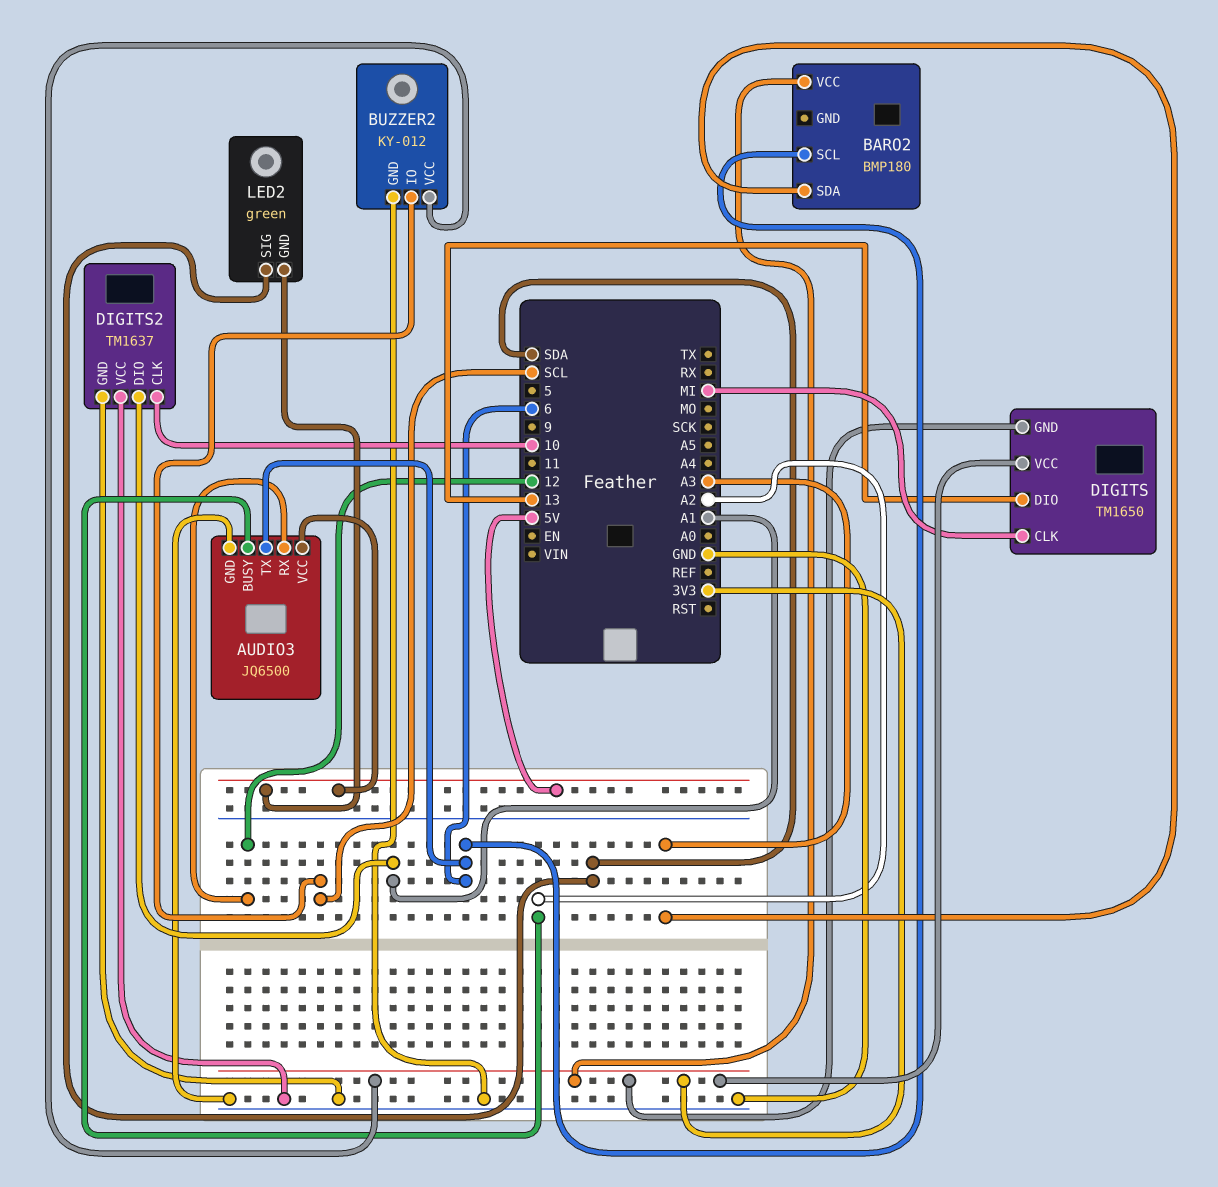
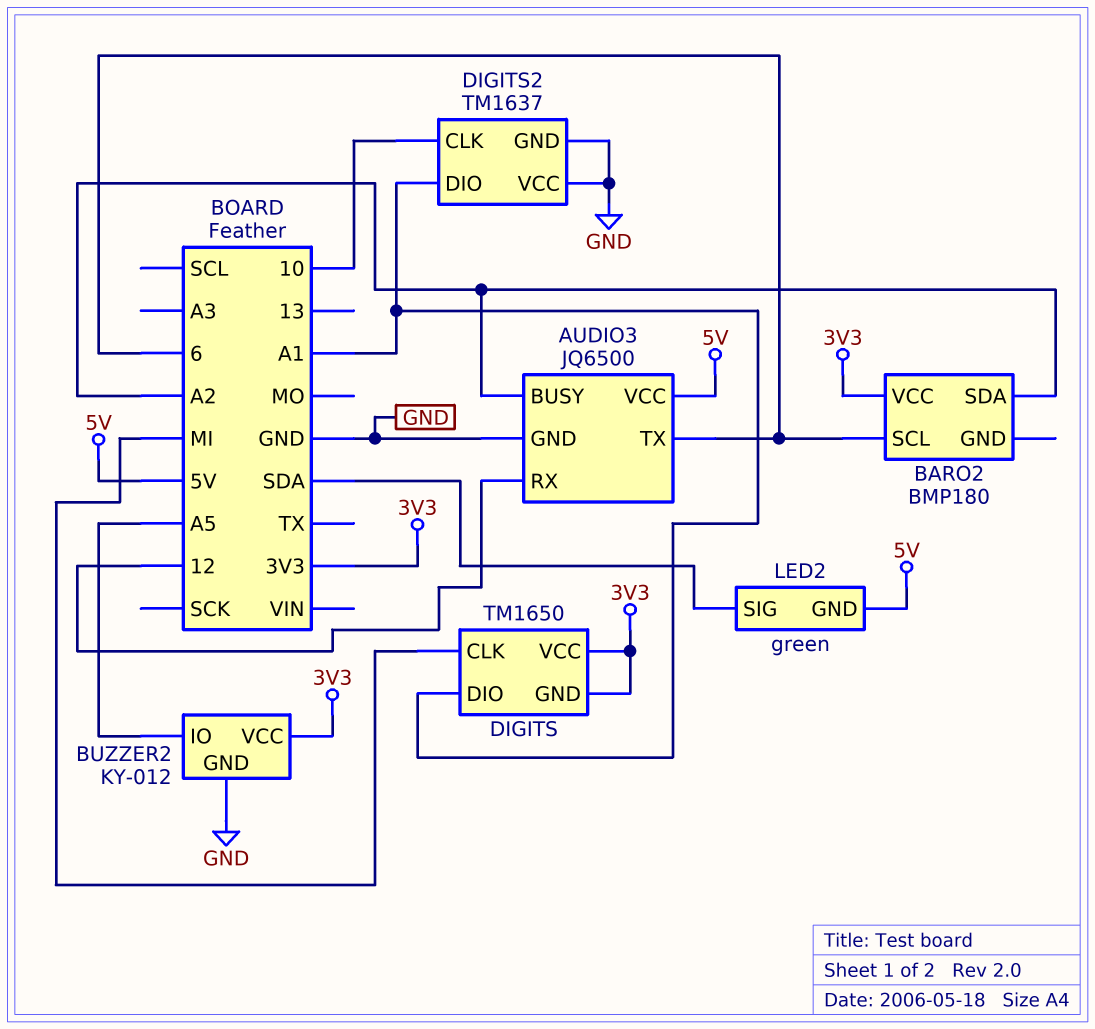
BARO2 pin SDA: A3 -> A2
BUZZER2 pin IO: SCL -> A5
DIGITS pin DIO: 13 -> A1

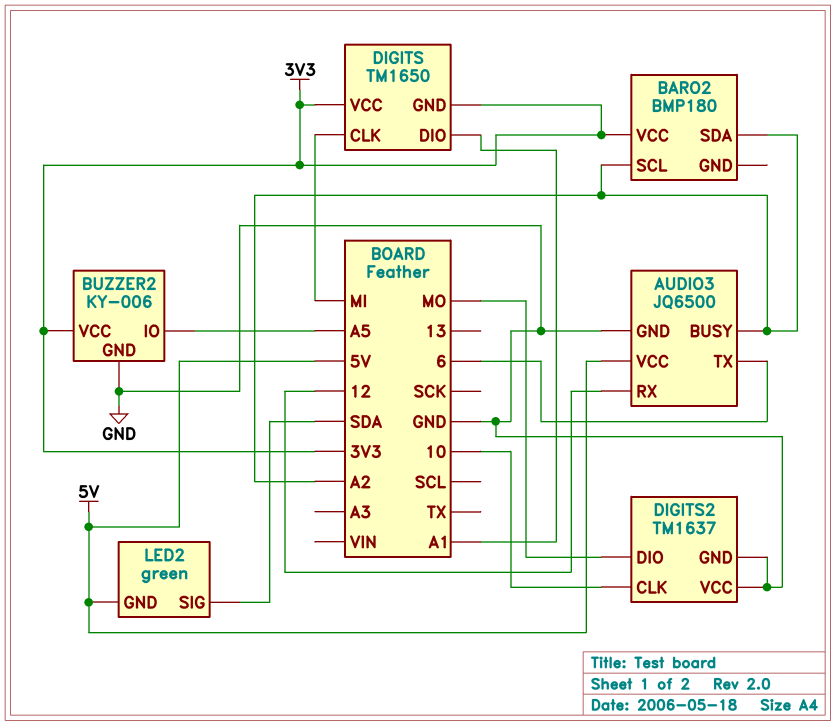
BARO2 pin SCL: 6 -> A2
BUZZER2: KY-012 -> KY-006
DIGITS2 pin DIO: A1 -> MO

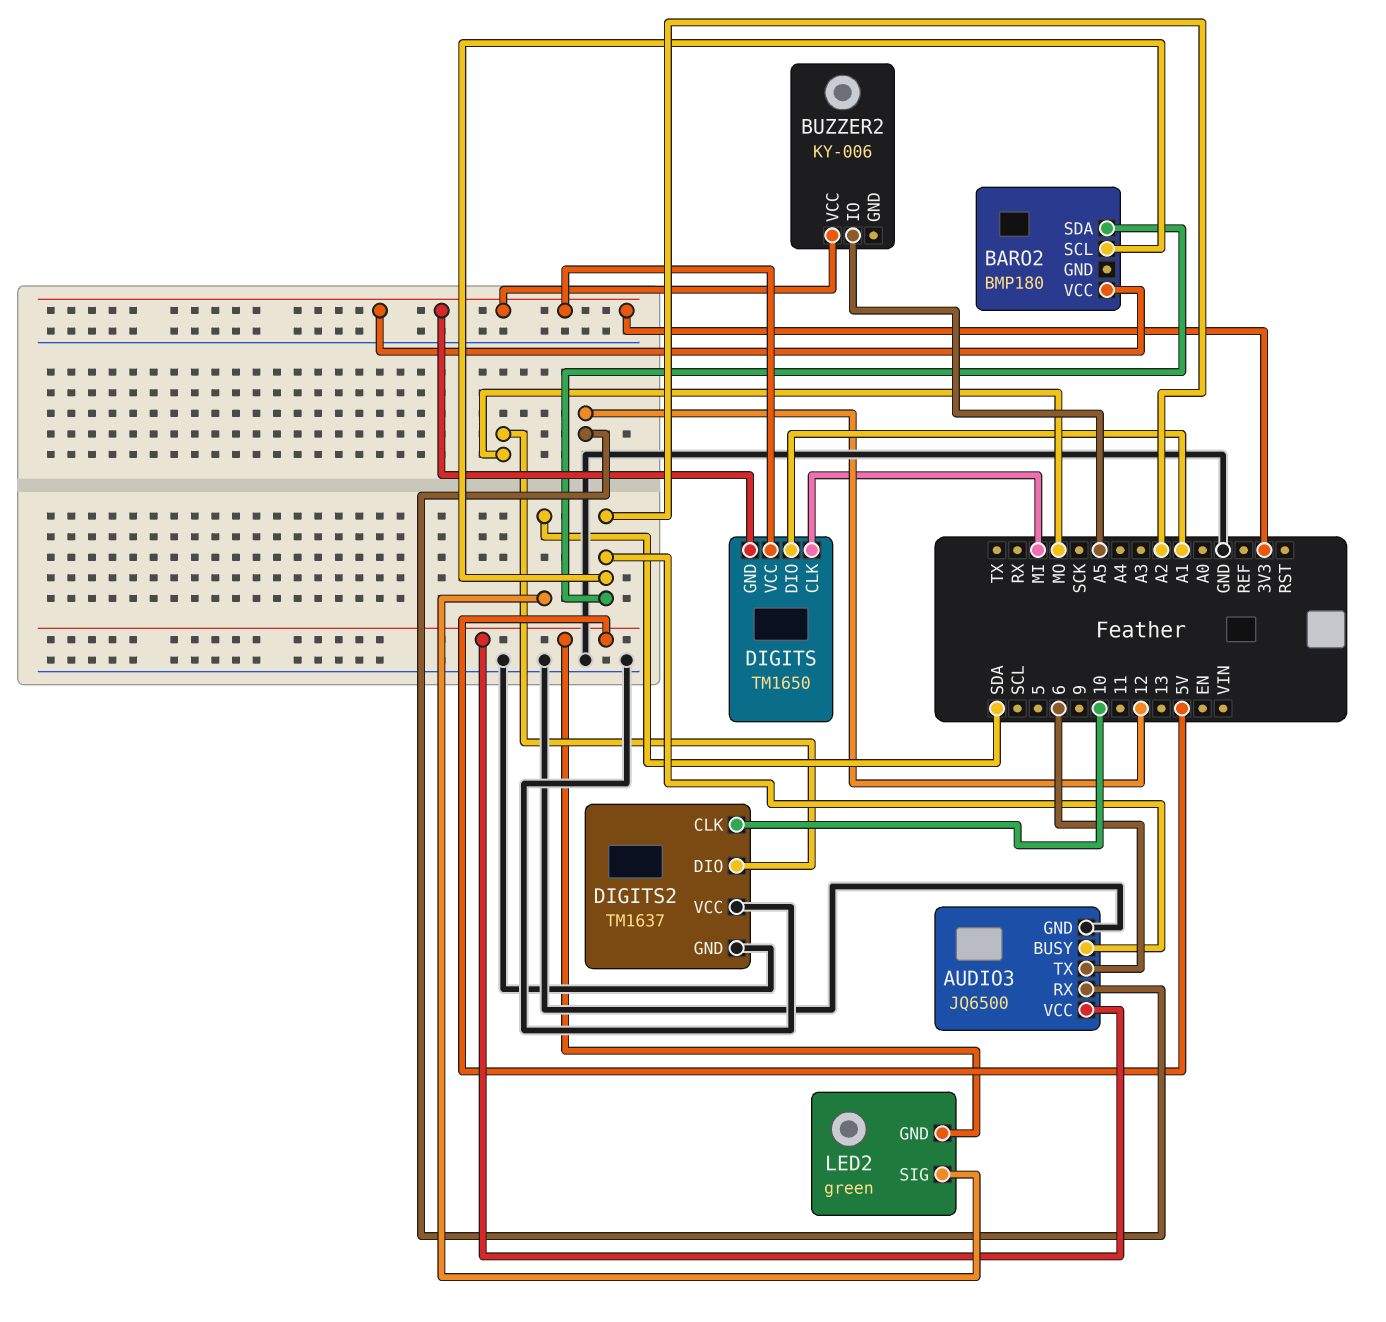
BUZZER2 pin GND: GND -> none

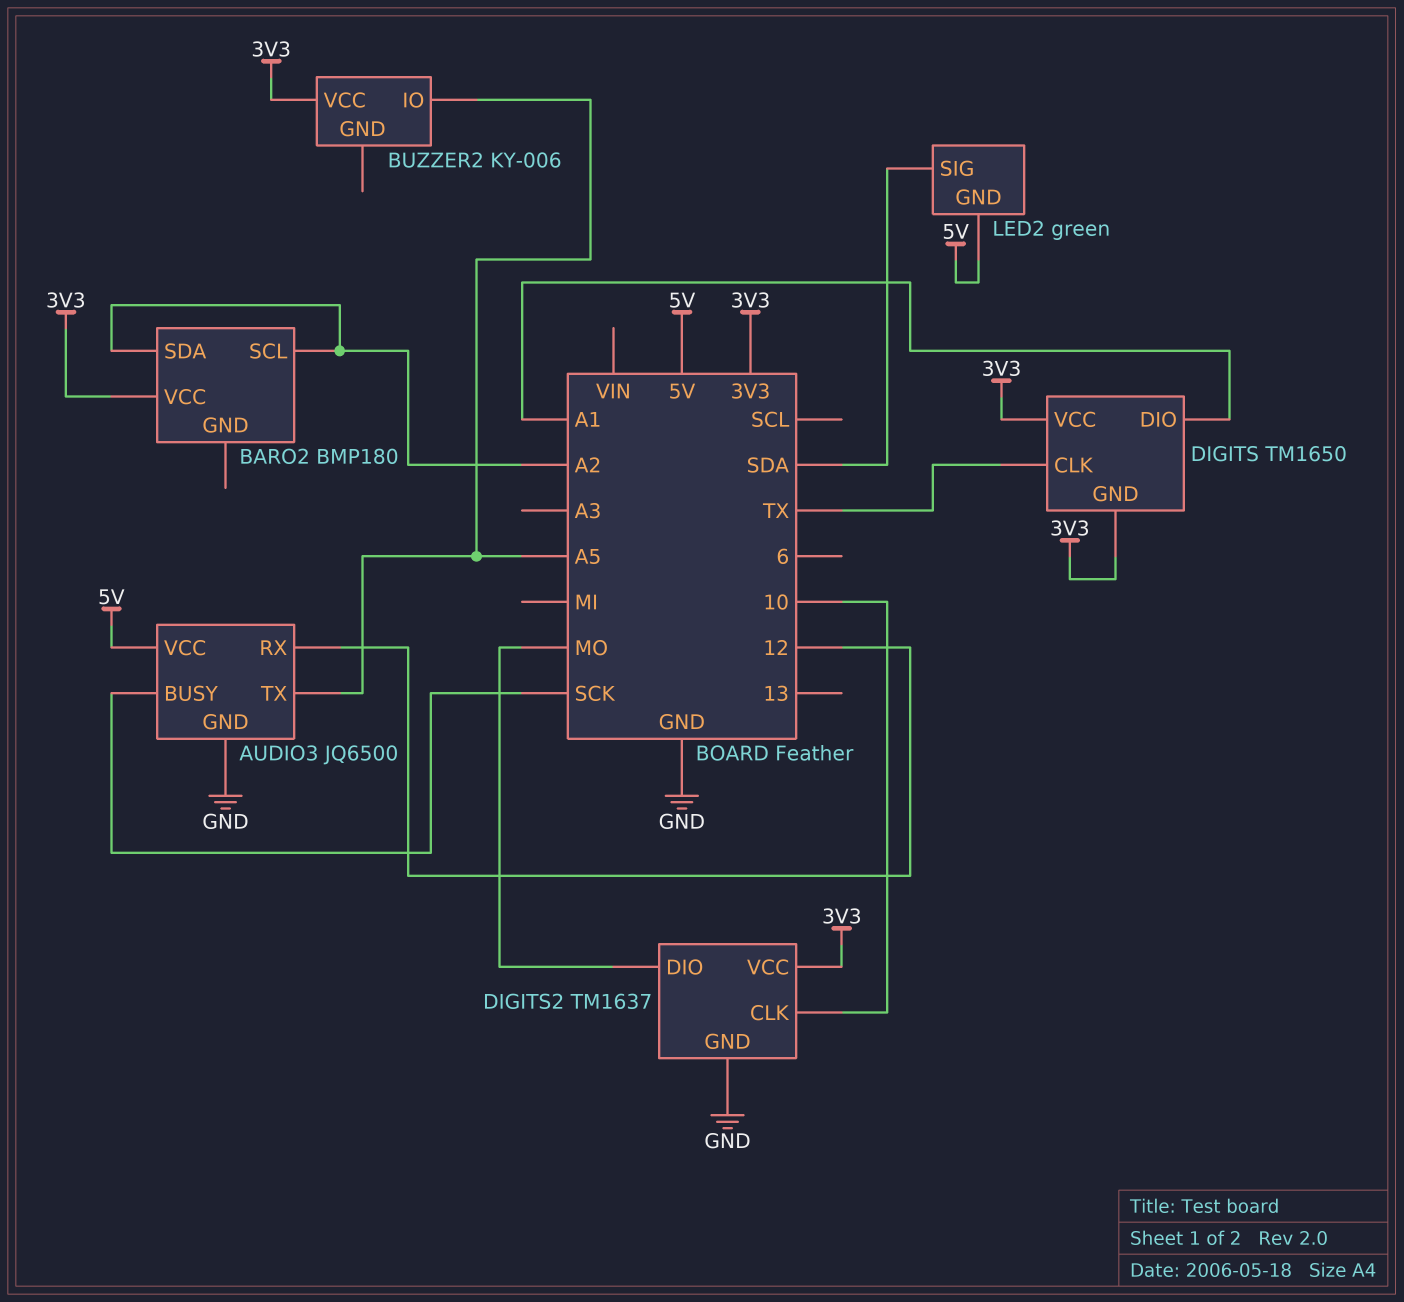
AUDIO3 pin BUSY: A2 -> SCK
AUDIO3 pin TX: 6 -> A5
DIGITS pin CLK: MI -> TX
DIGITS2 pin VCC: GND -> 3V3

